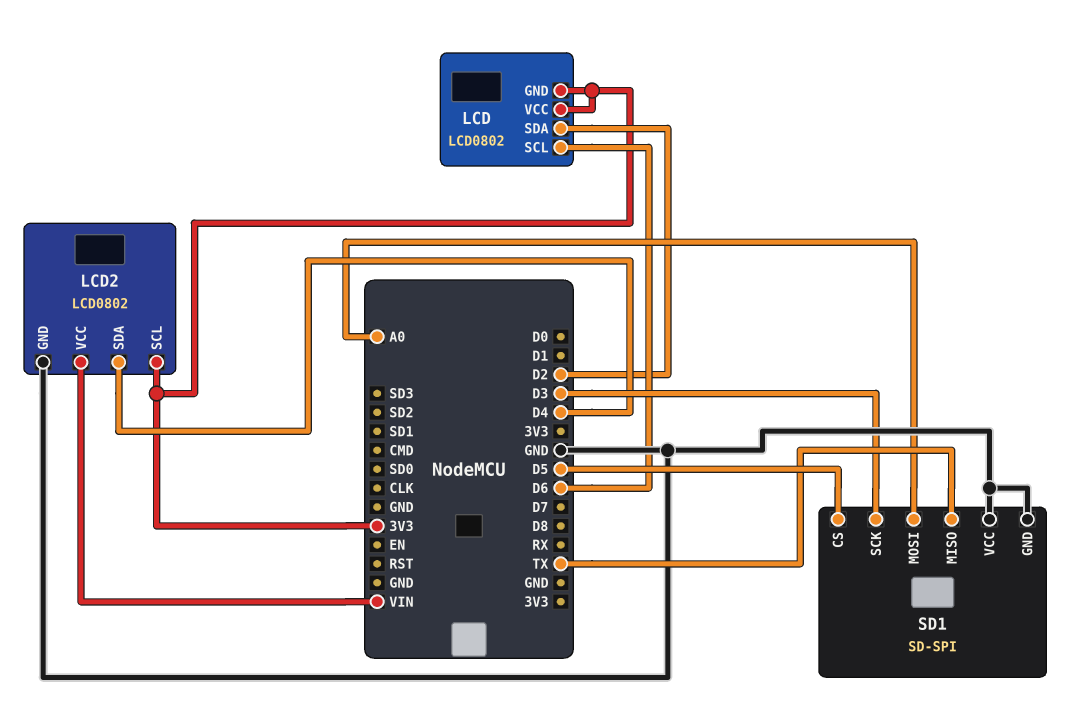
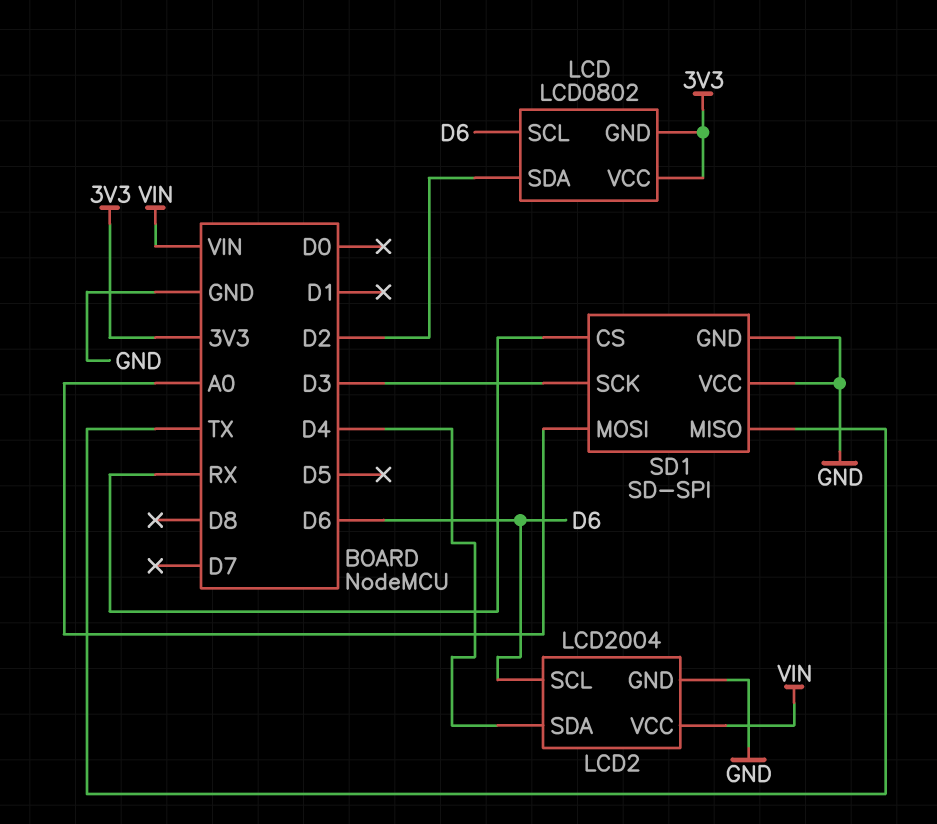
LCD2: LCD0802 -> LCD2004
LCD2 pin SCL: 3V3 -> D6
SD1 pin CS: D5 -> RX

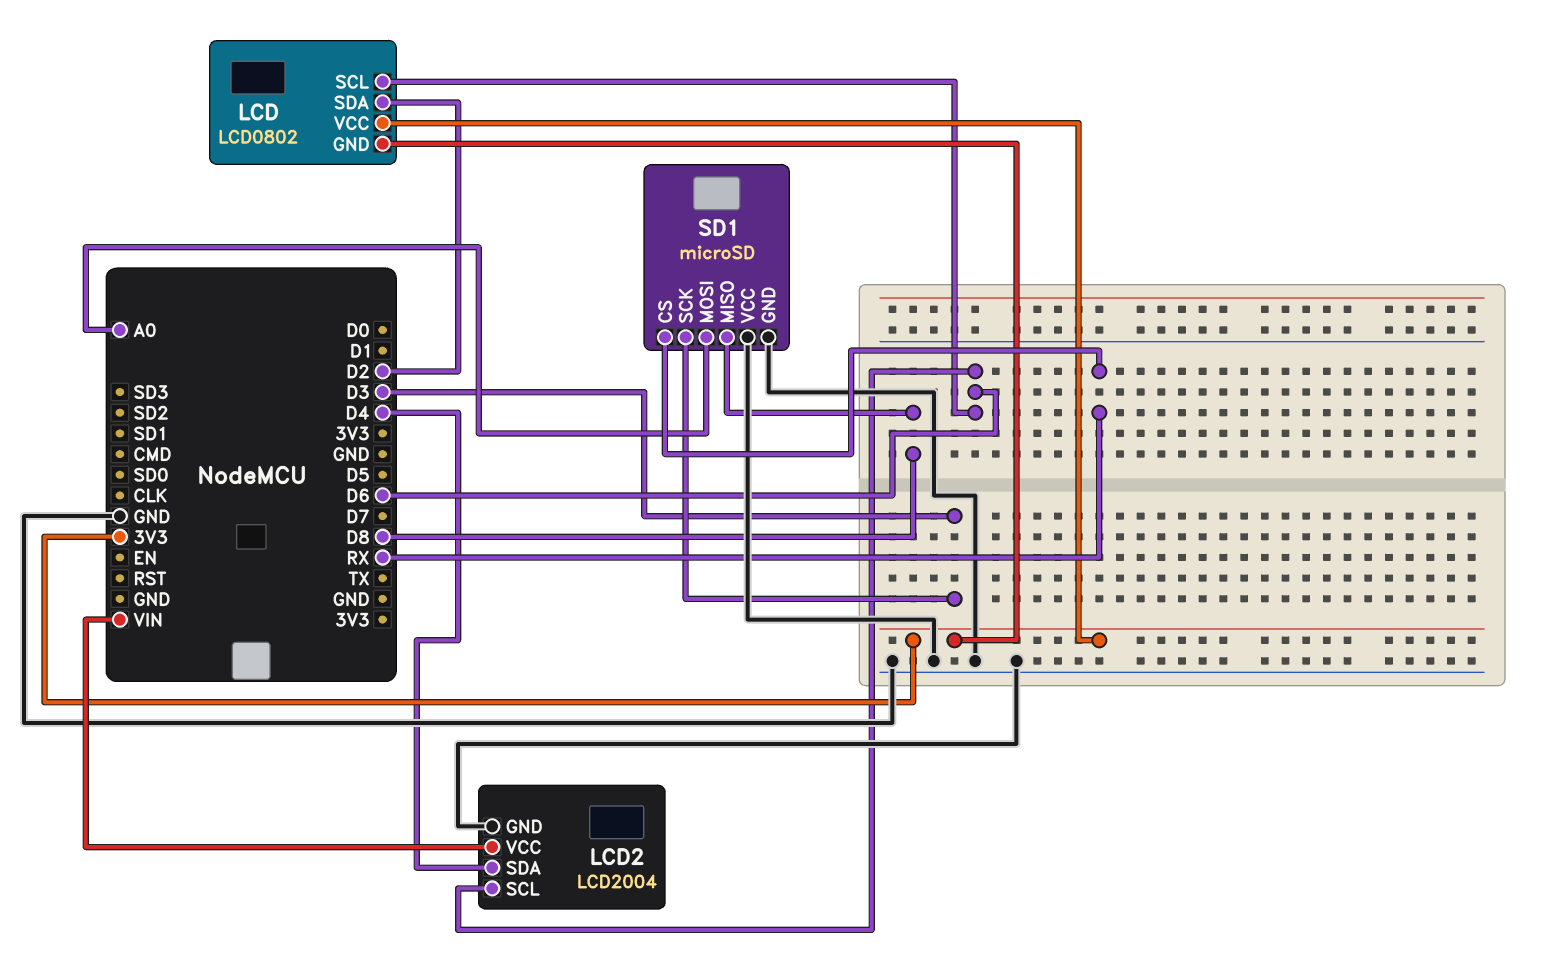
SD1: SD-SPI -> microSD
SD1 pin MISO: TX -> D8

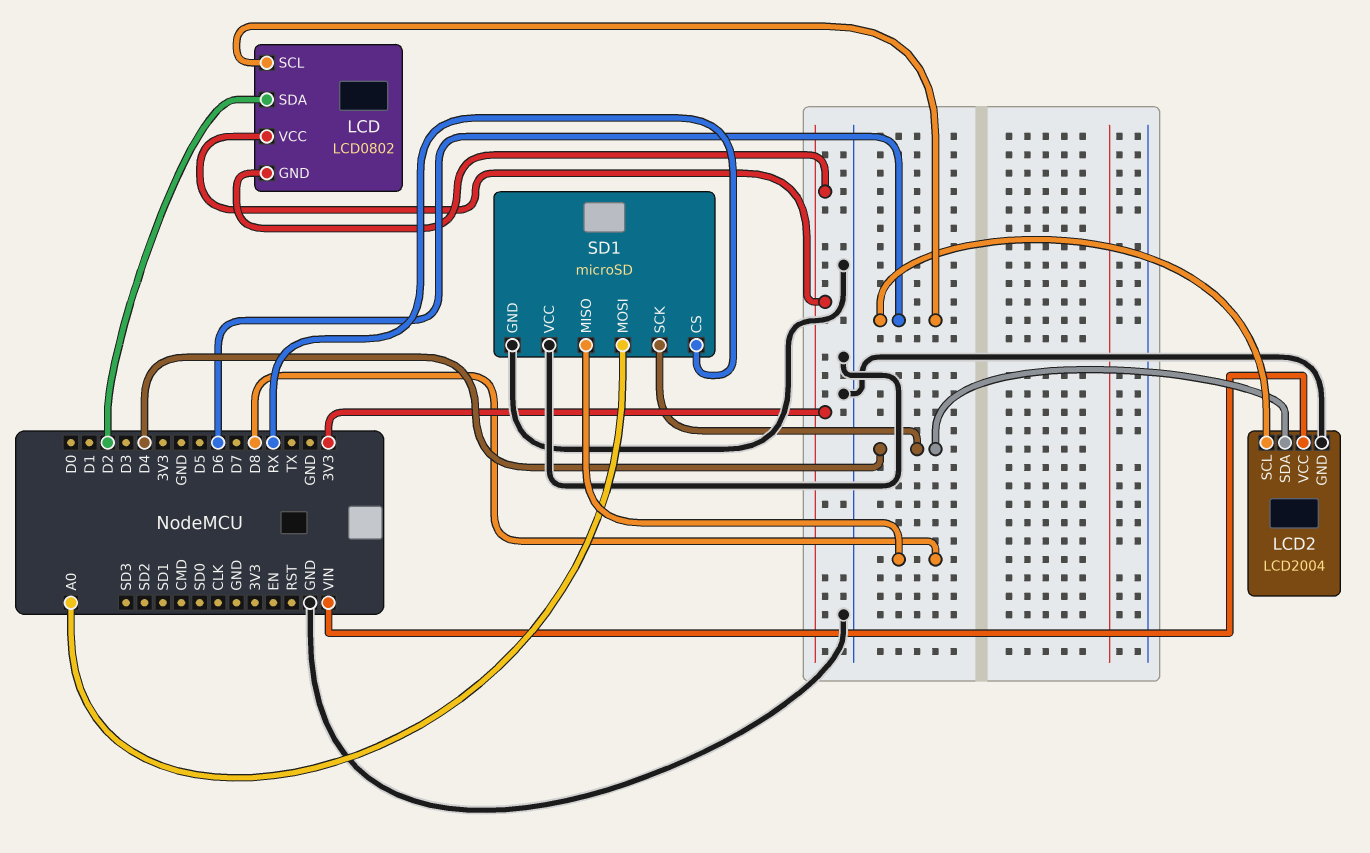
SD1 pin SCK: D3 -> D4

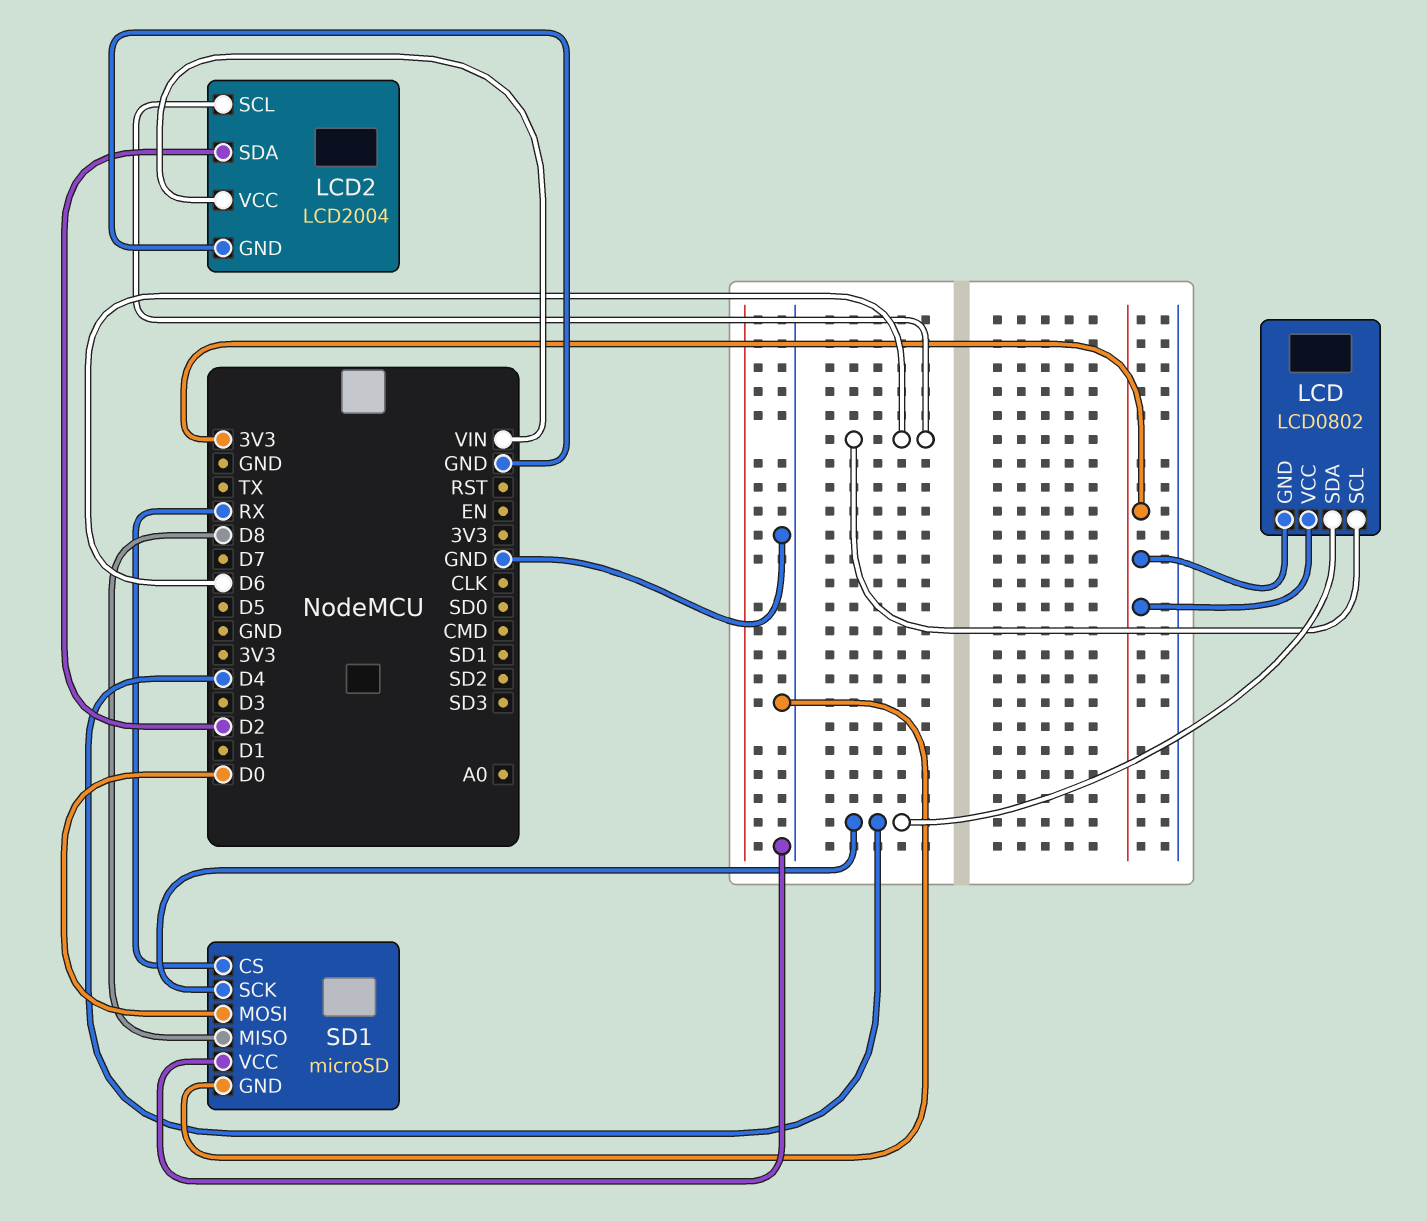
LCD pin SDA: D2 -> D4
LCD2 pin SDA: D4 -> D2
SD1 pin MOSI: A0 -> D0

